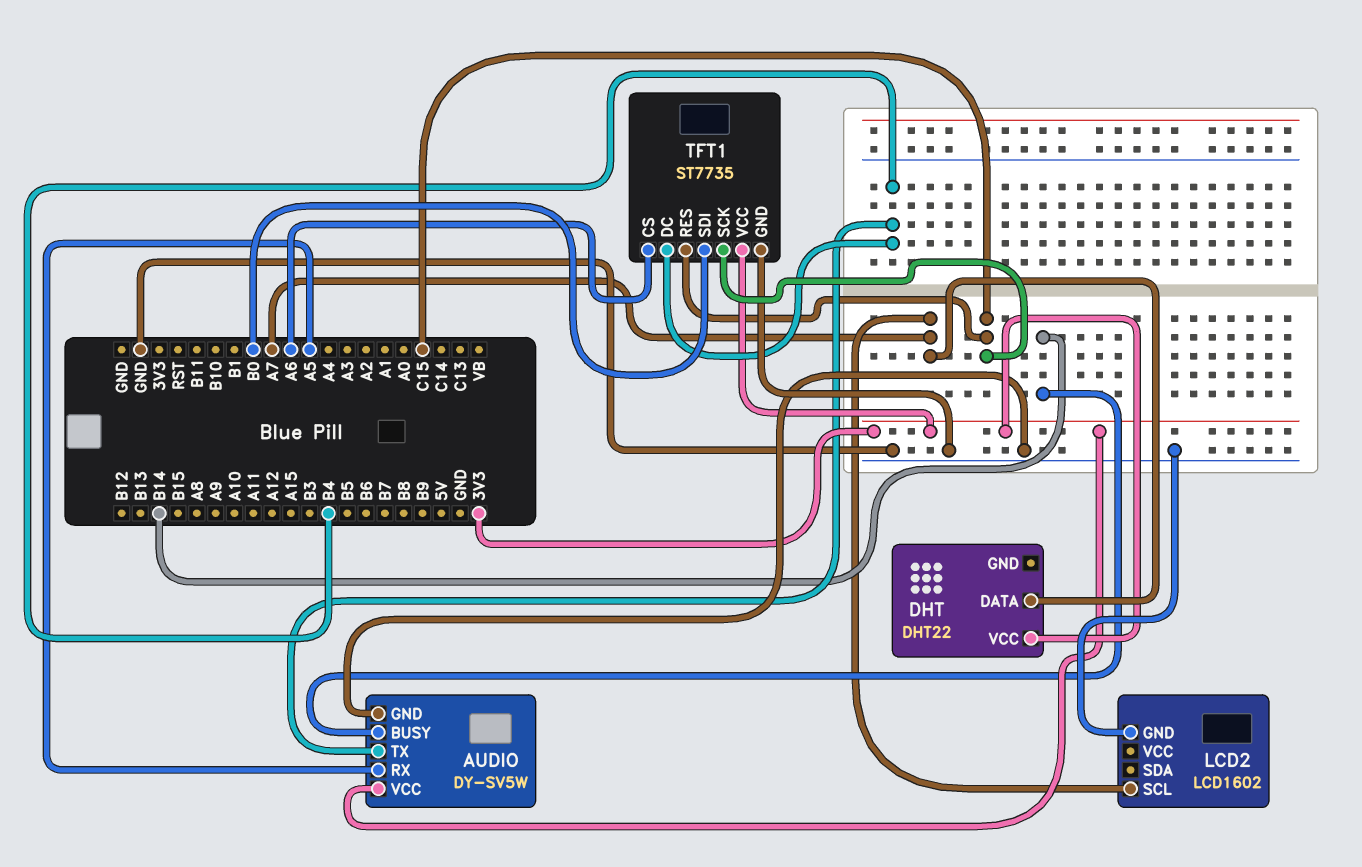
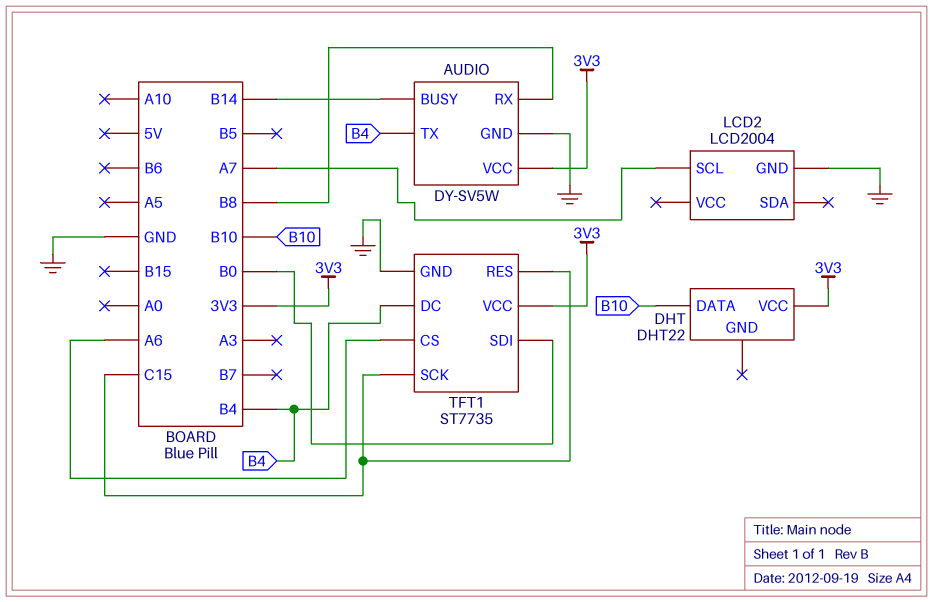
AUDIO pin RX: A5 -> B8
DHT pin DATA: A7 -> B10
LCD2: LCD1602 -> LCD2004

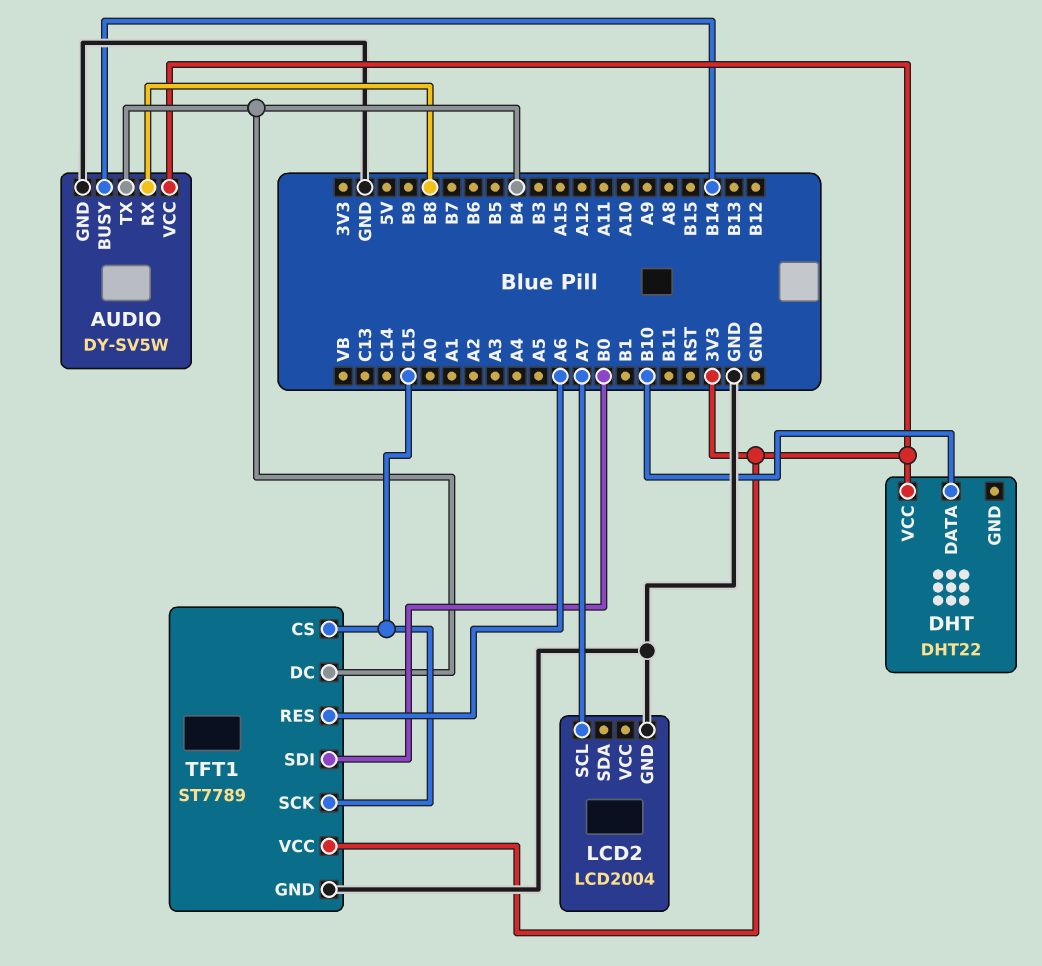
TFT1: ST7735 -> ST7789
TFT1 pin CS: A6 -> C15
TFT1 pin RES: C15 -> A6

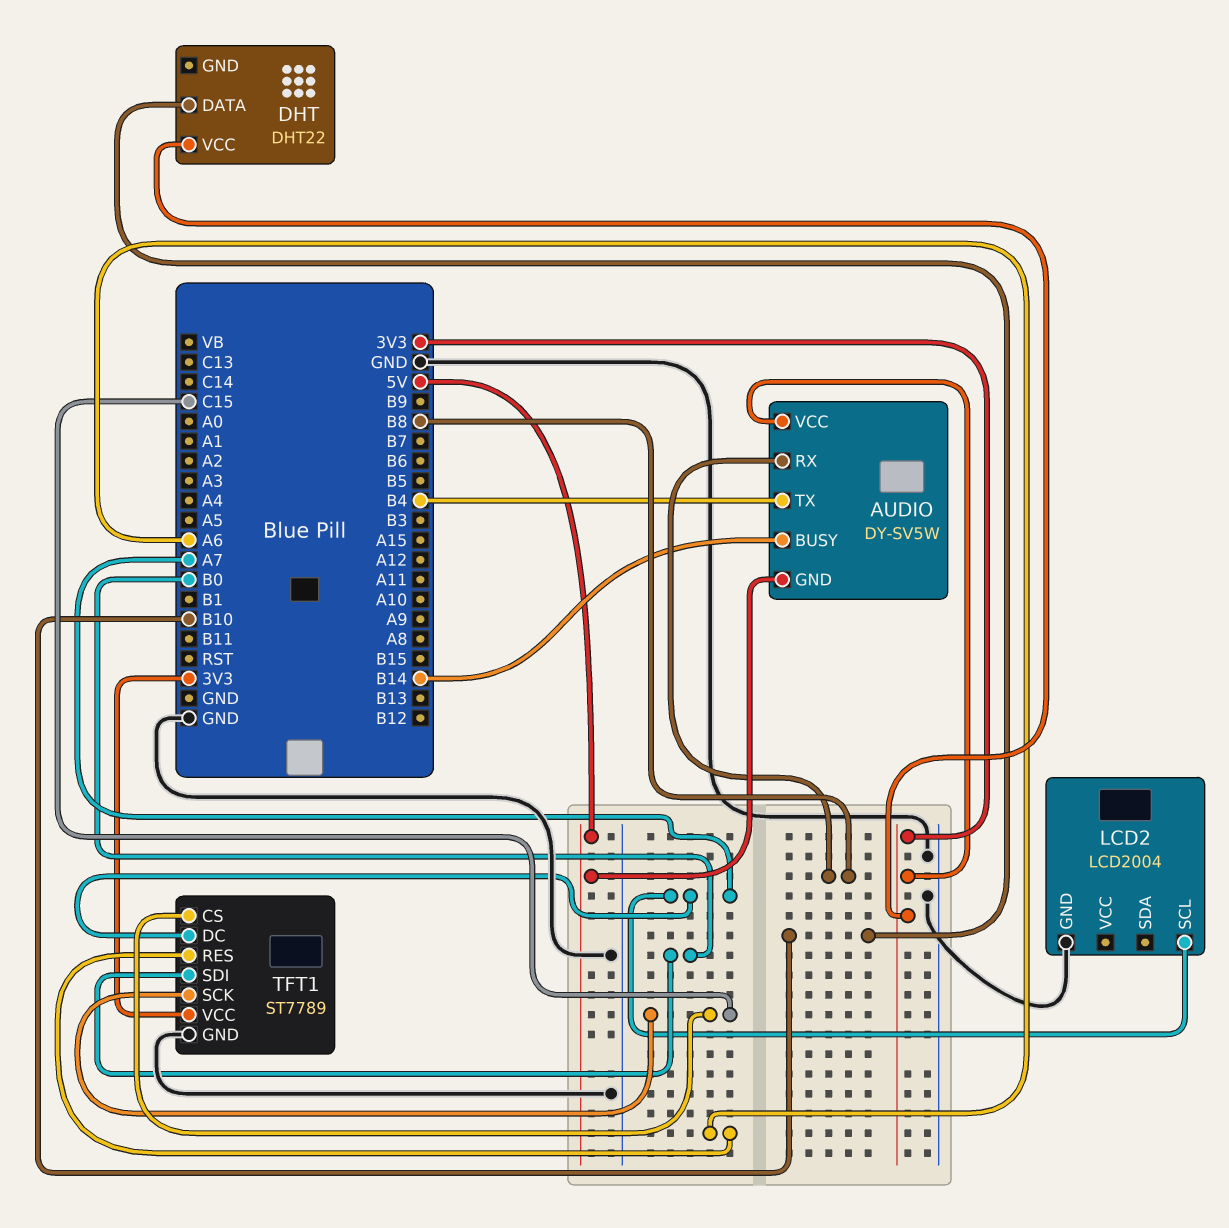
AUDIO pin GND: GND -> 5V
TFT1 pin DC: B4 -> A7

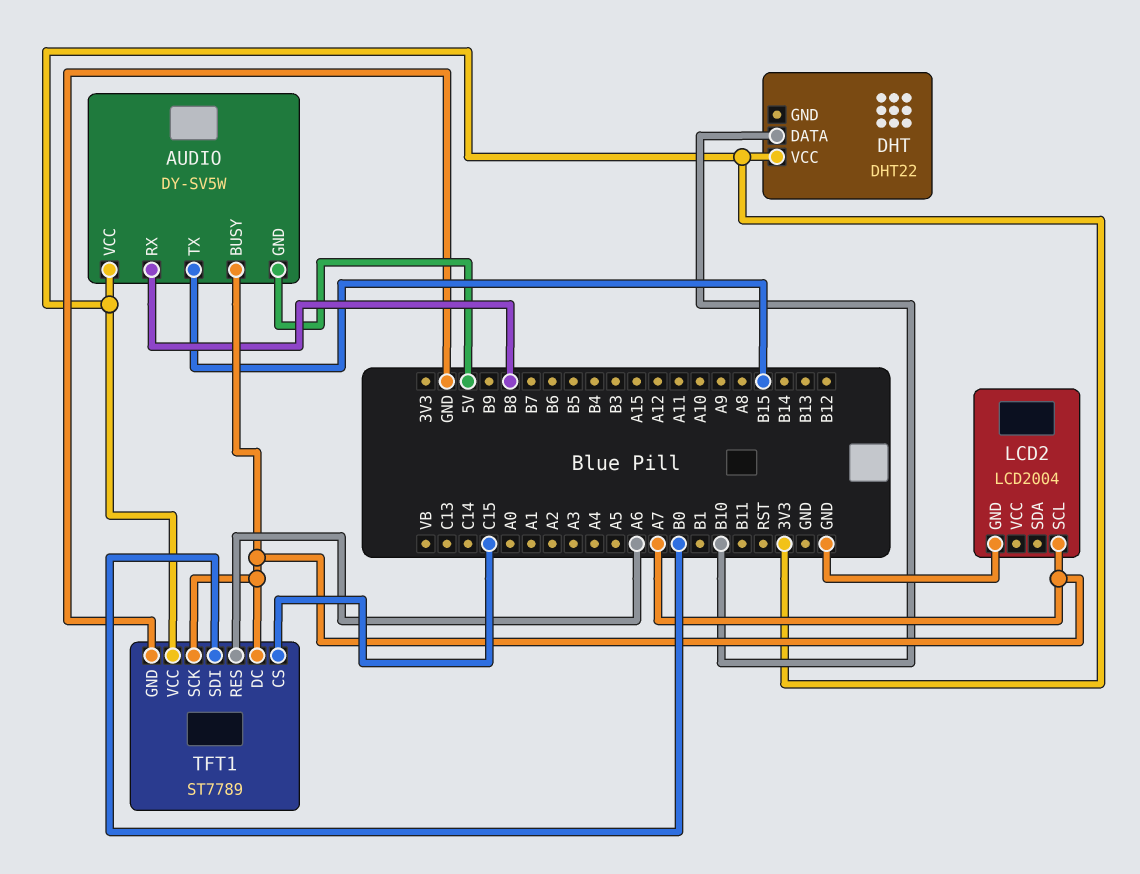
AUDIO pin BUSY: B14 -> A7
AUDIO pin TX: B4 -> B15
TFT1 pin SCK: C15 -> A7

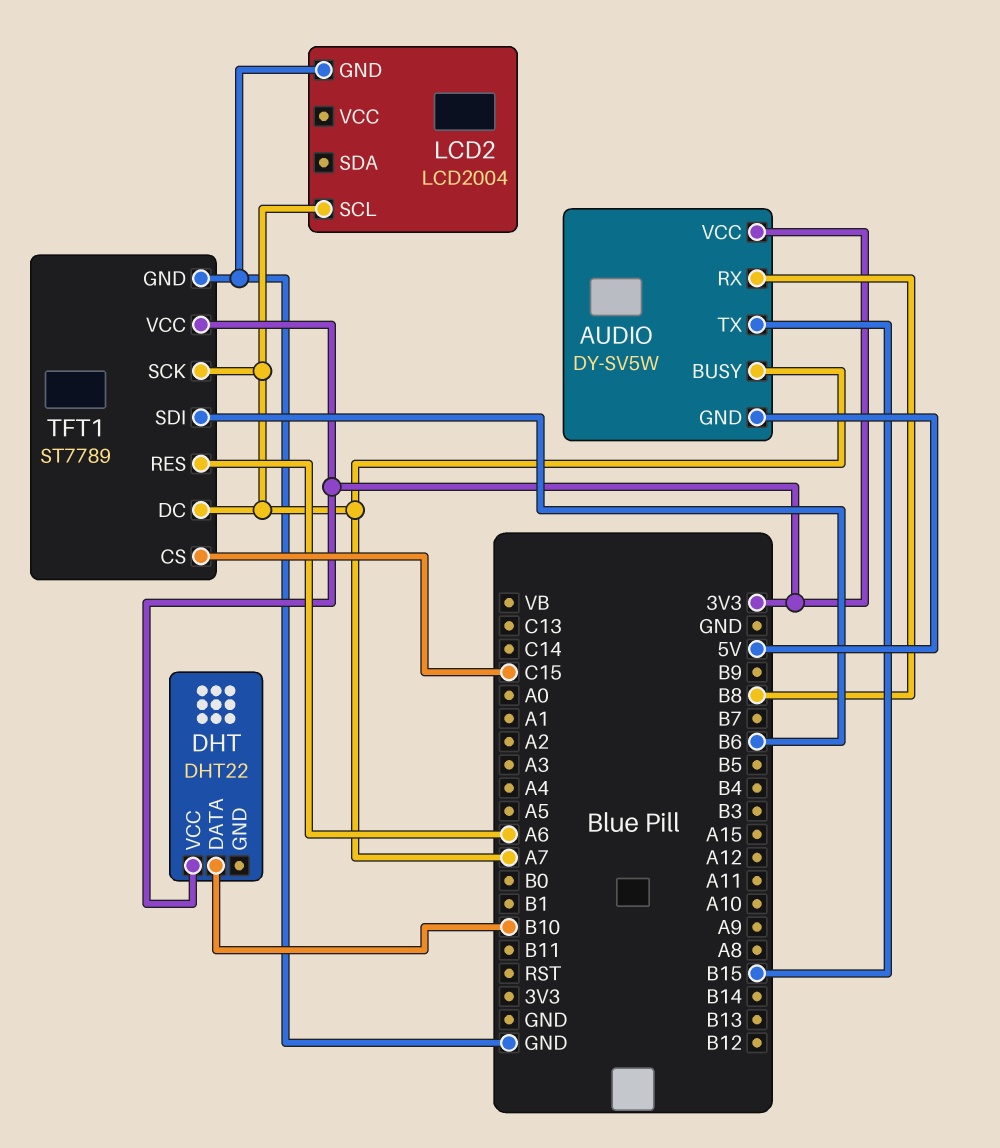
TFT1 pin SDI: B0 -> B6

